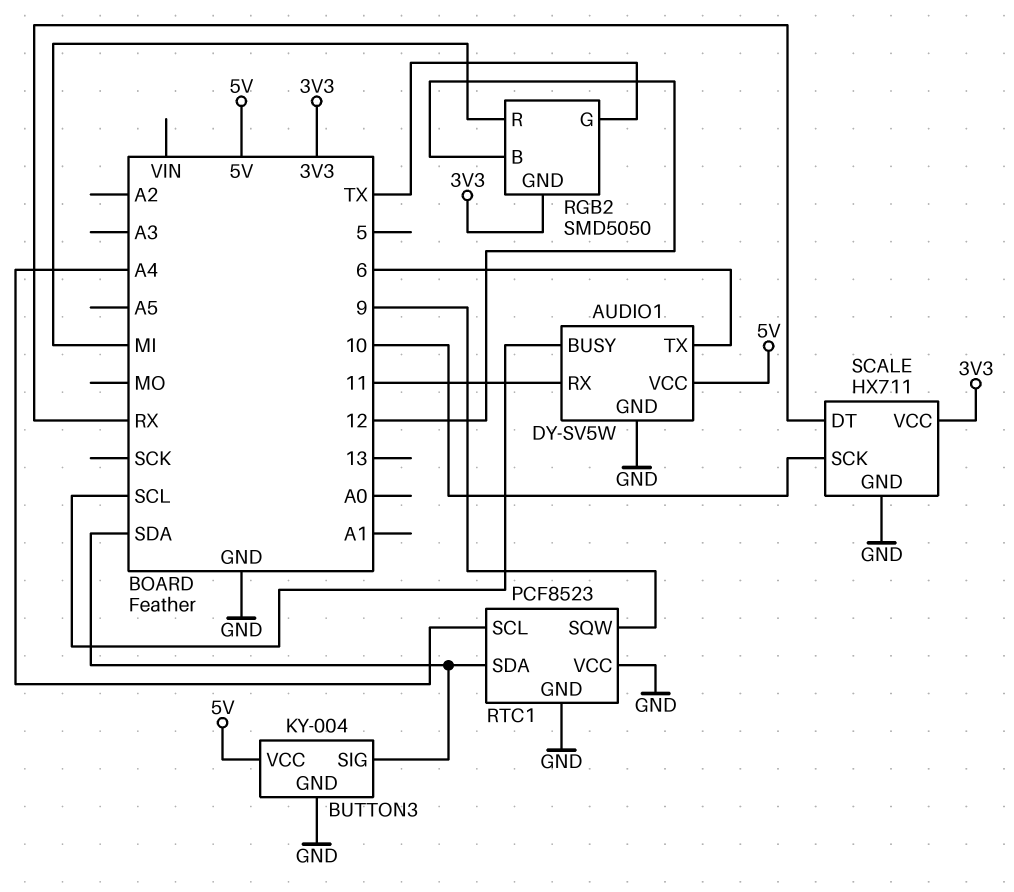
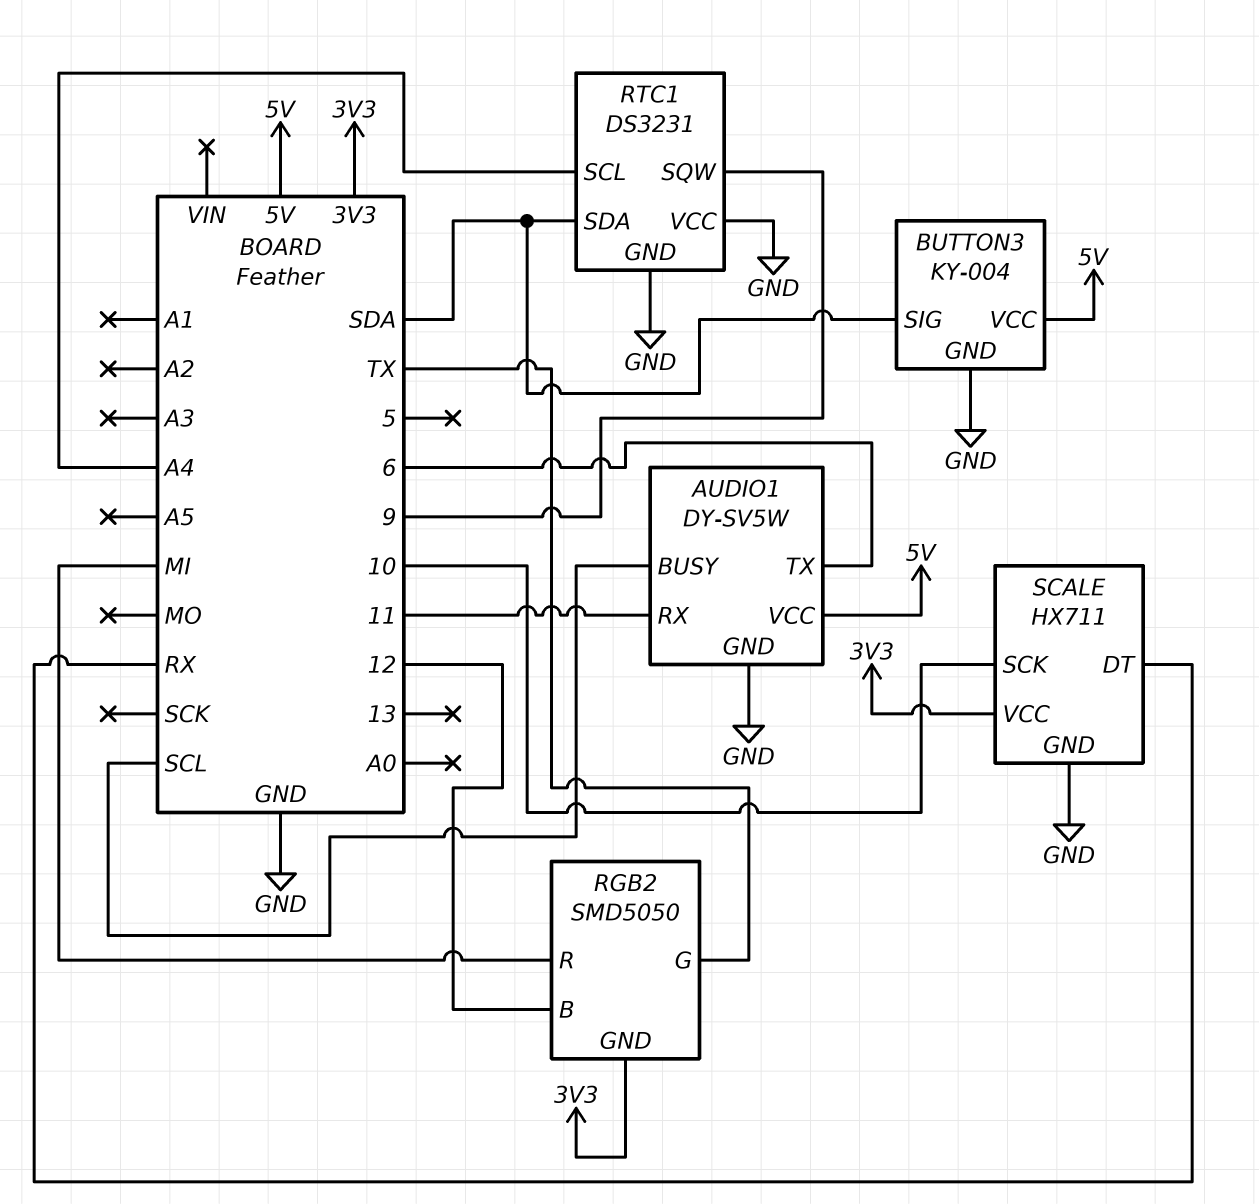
RTC1: PCF8523 -> DS3231

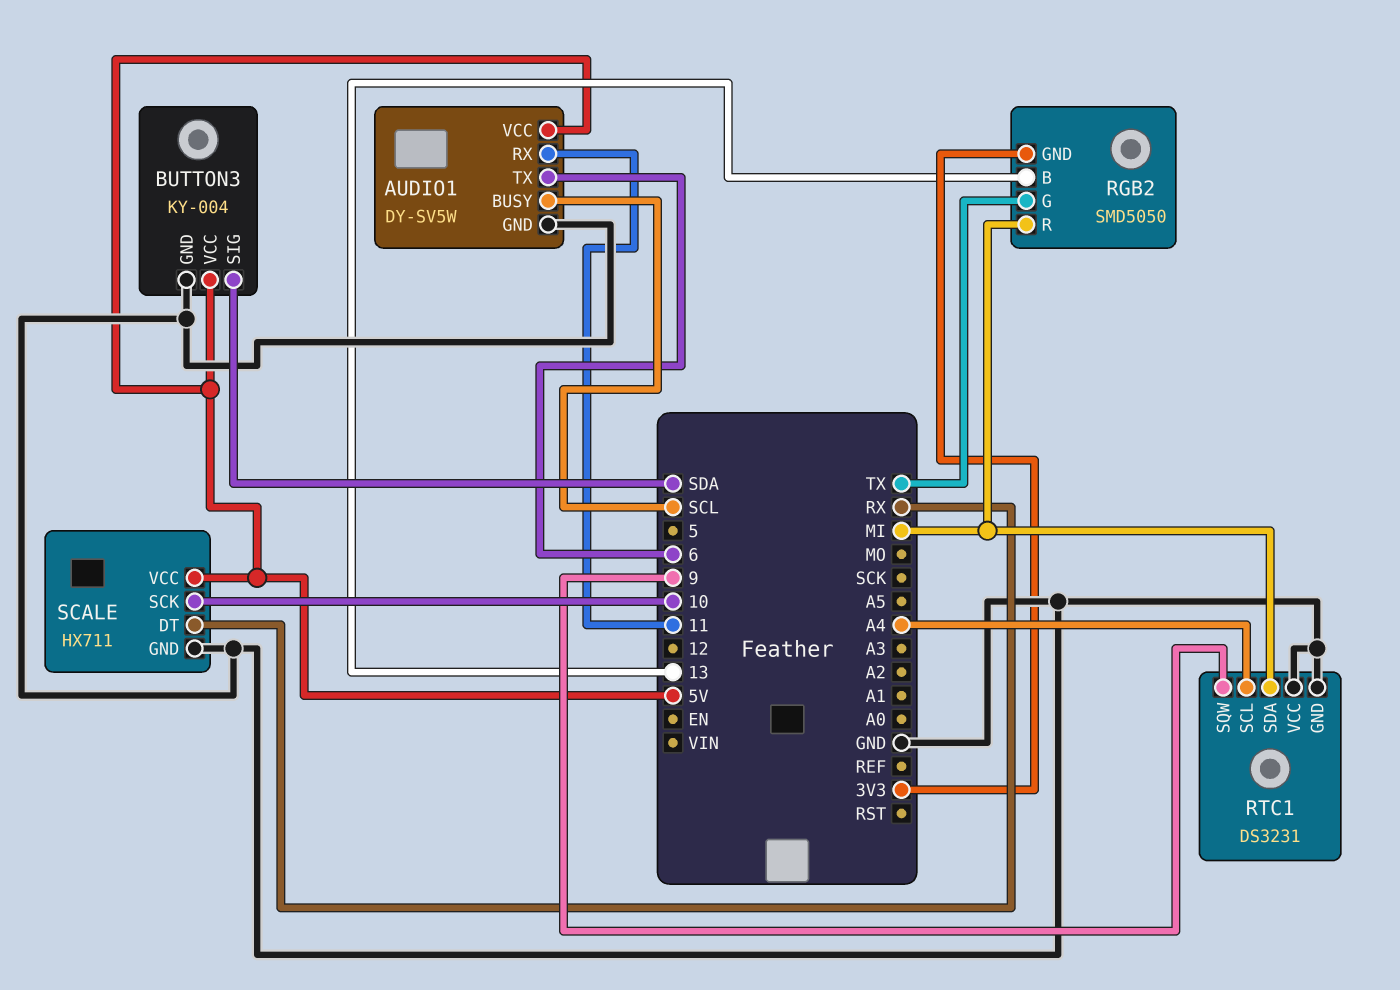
RGB2 pin B: 12 -> 13
RTC1 pin SDA: SDA -> MI
SCALE pin VCC: 3V3 -> 5V

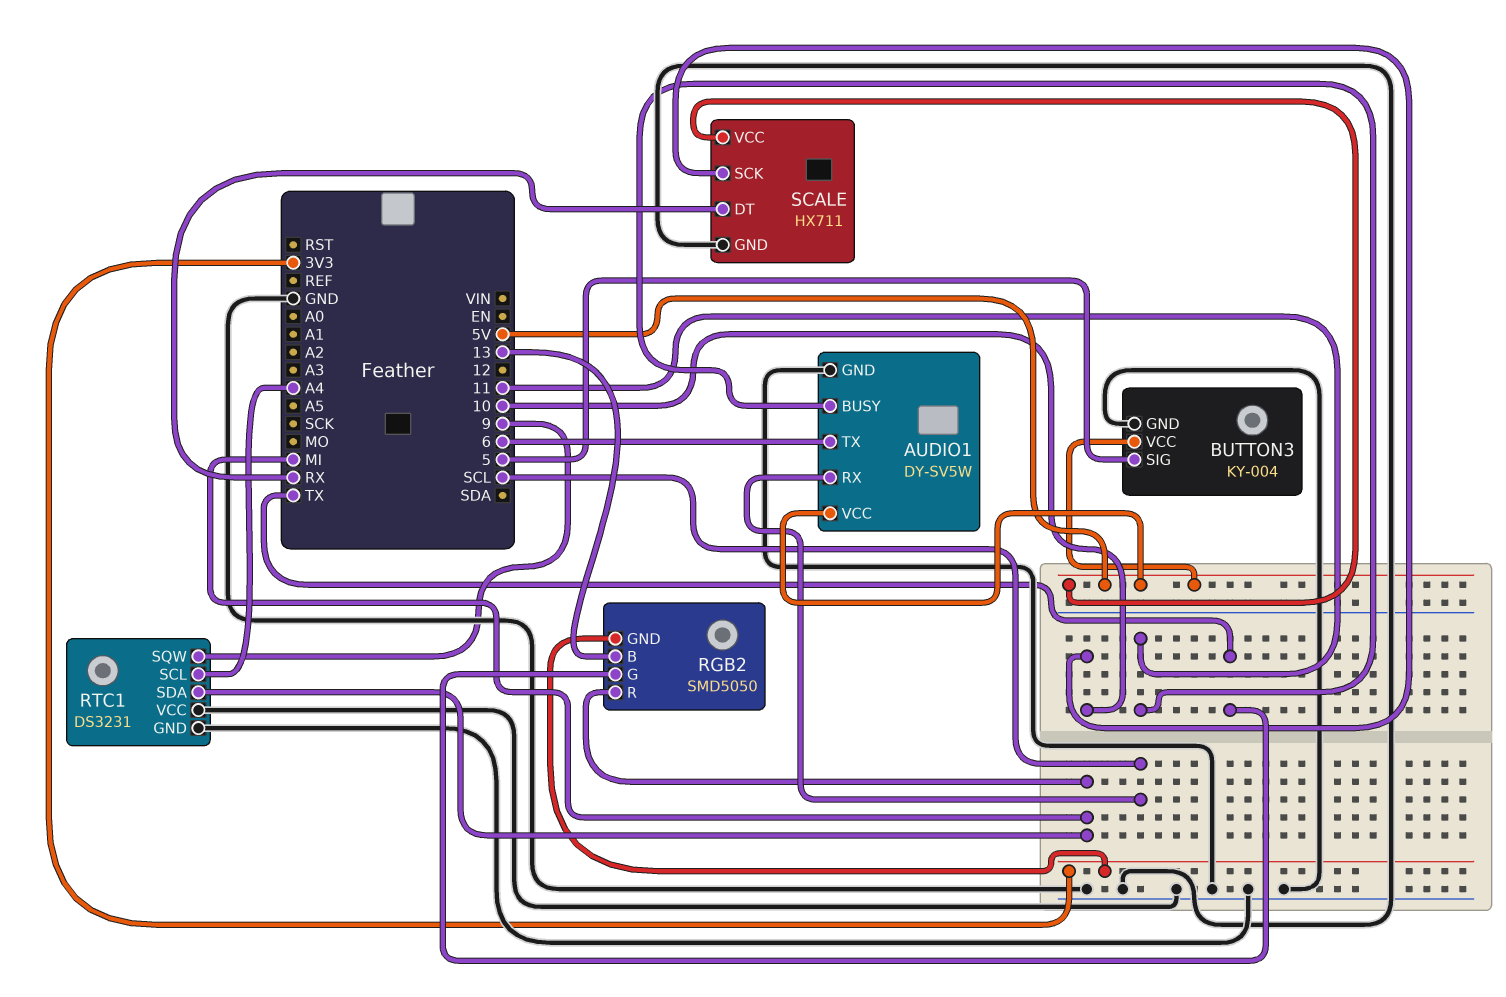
AUDIO1 pin BUSY: SCL -> 11
AUDIO1 pin RX: 11 -> SCL
BUTTON3 pin SIG: SDA -> 5

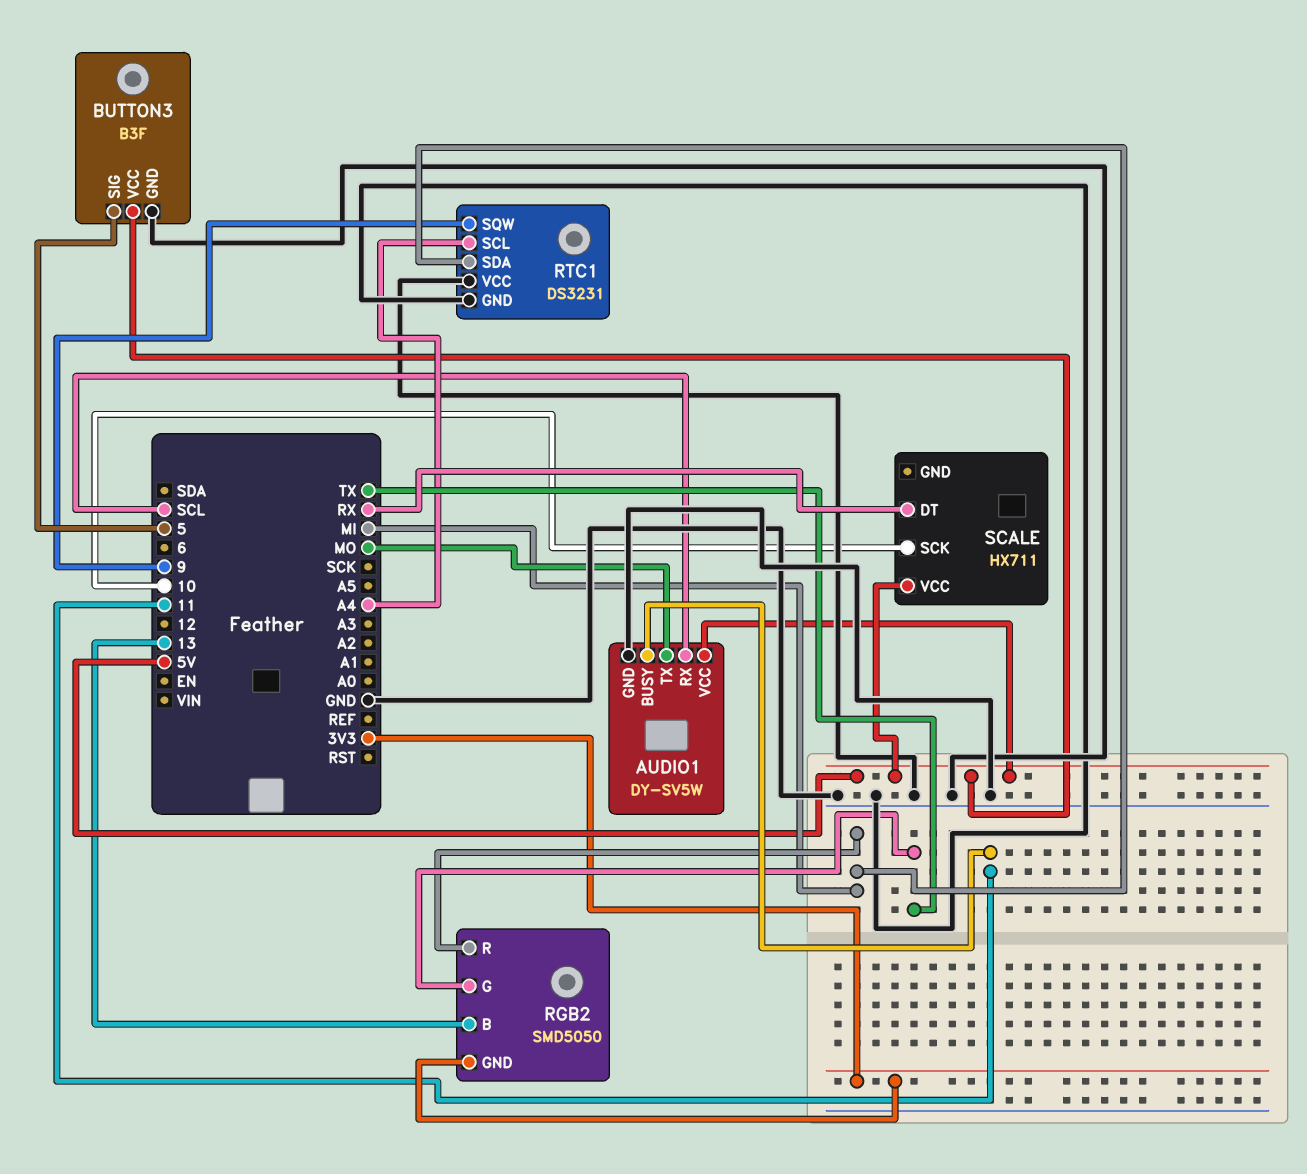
AUDIO1 pin TX: 6 -> MO
BUTTON3: KY-004 -> B3F
SCALE pin GND: GND -> none

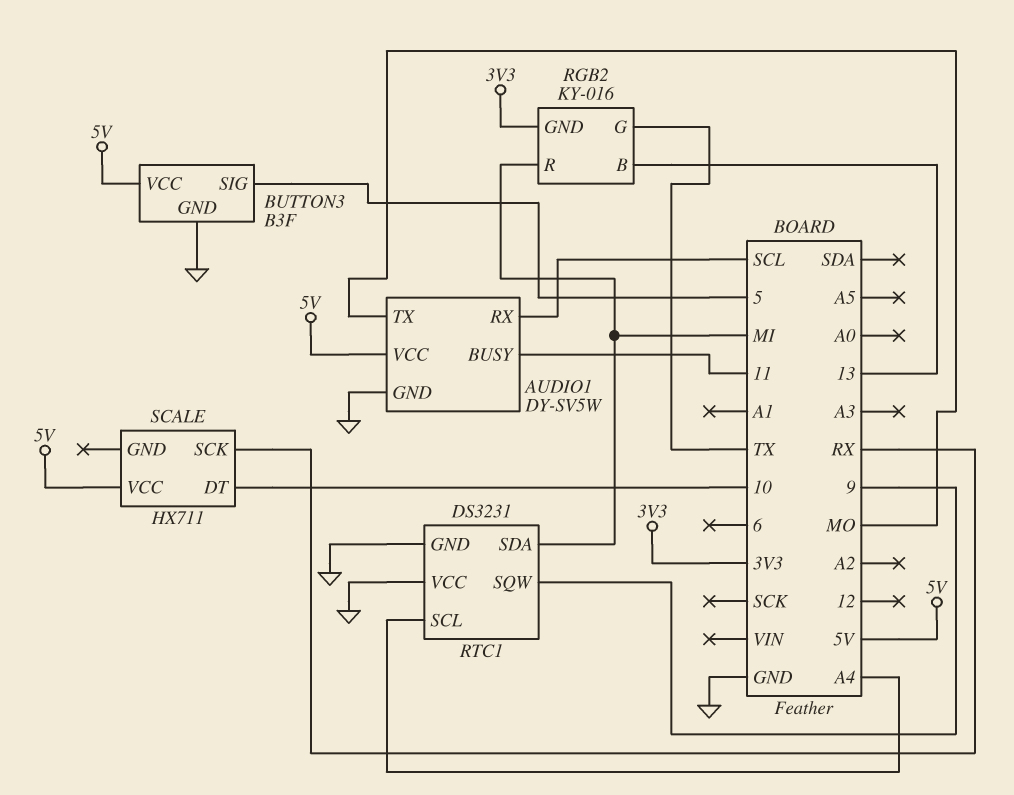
RGB2: SMD5050 -> KY-016
SCALE pin DT: RX -> 10
SCALE pin SCK: 10 -> RX

